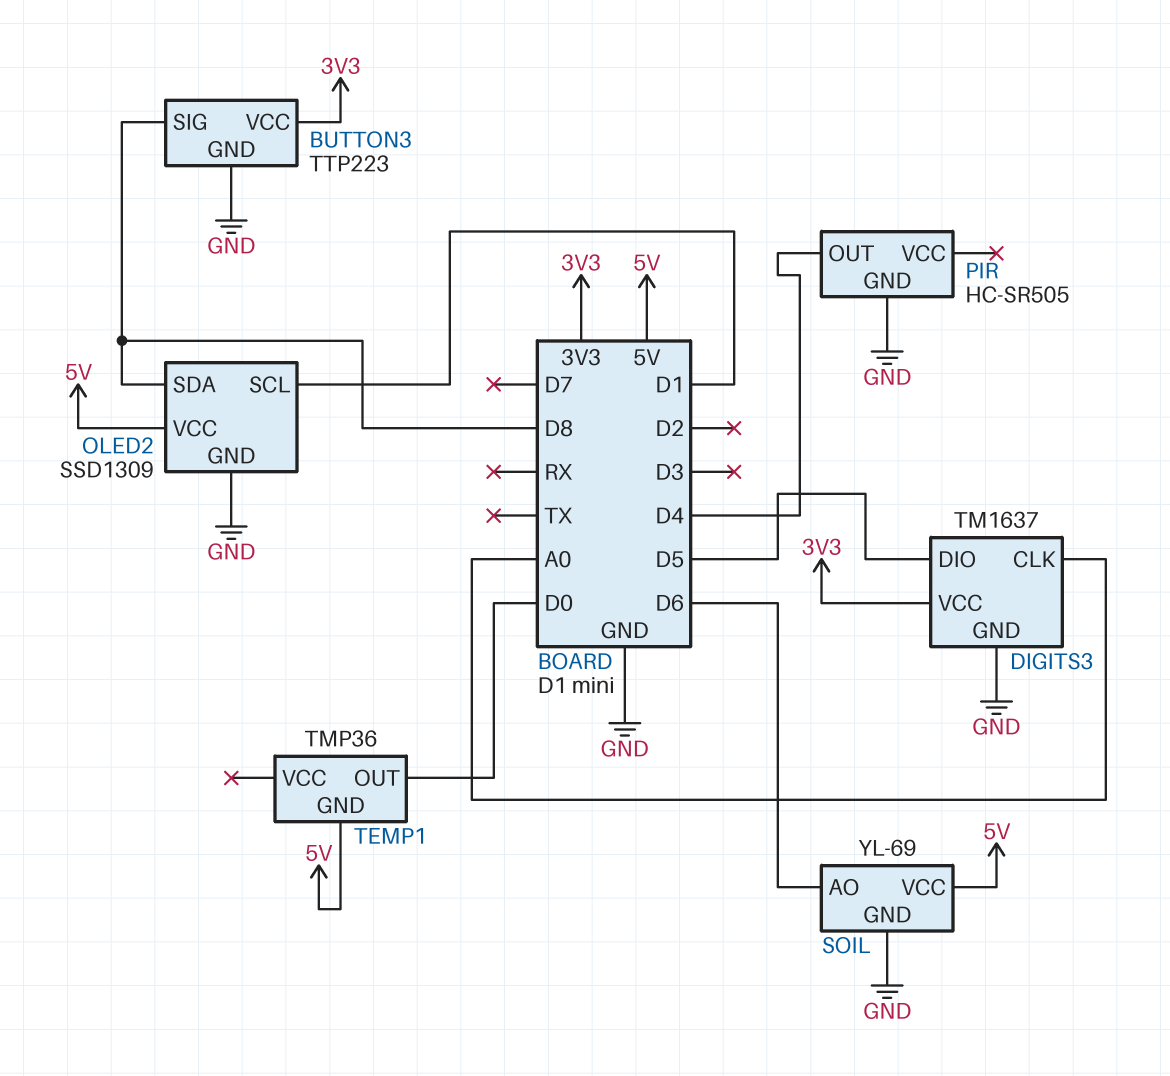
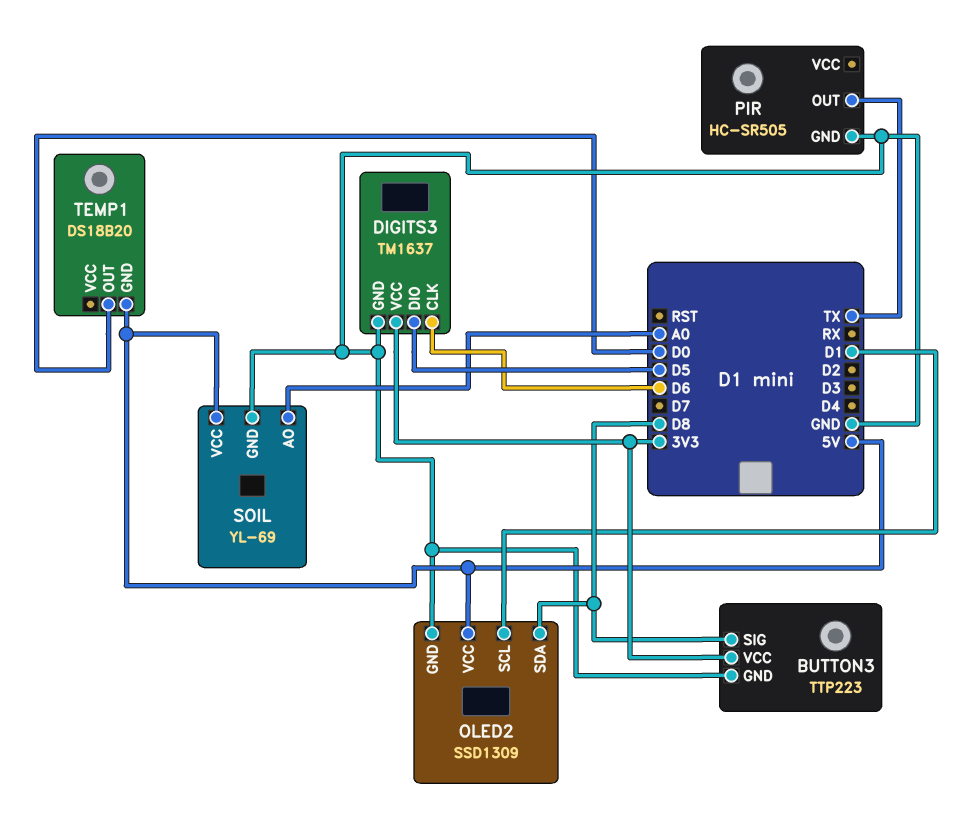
DIGITS3 pin CLK: A0 -> D6
PIR pin OUT: D4 -> TX
SOIL pin AO: D6 -> A0
TEMP1: TMP36 -> DS18B20

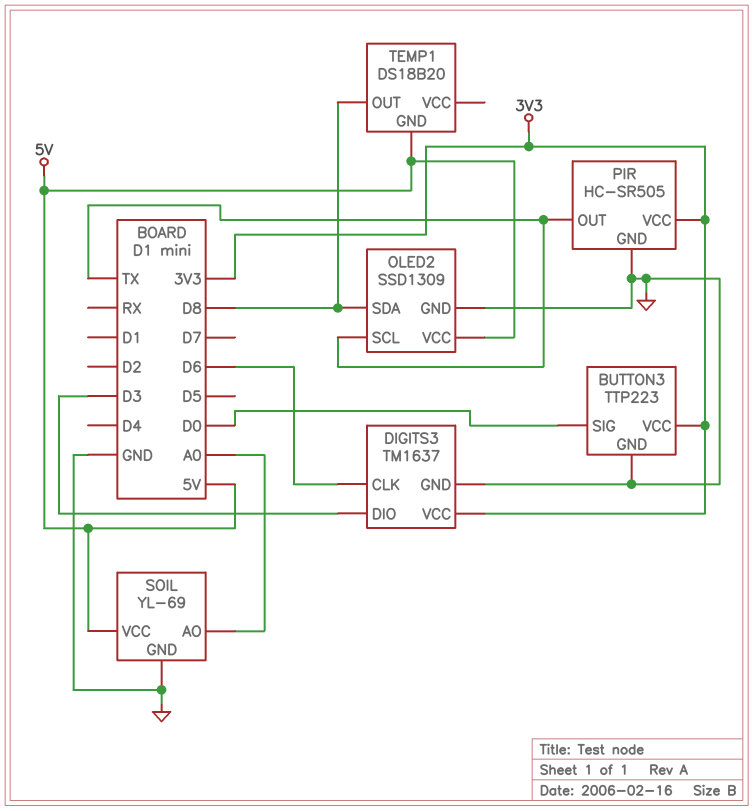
BUTTON3 pin SIG: D8 -> D0
DIGITS3 pin DIO: D5 -> D3
OLED2 pin SCL: D1 -> TX
PIR pin VCC: none -> 3V3
TEMP1 pin OUT: D0 -> D8

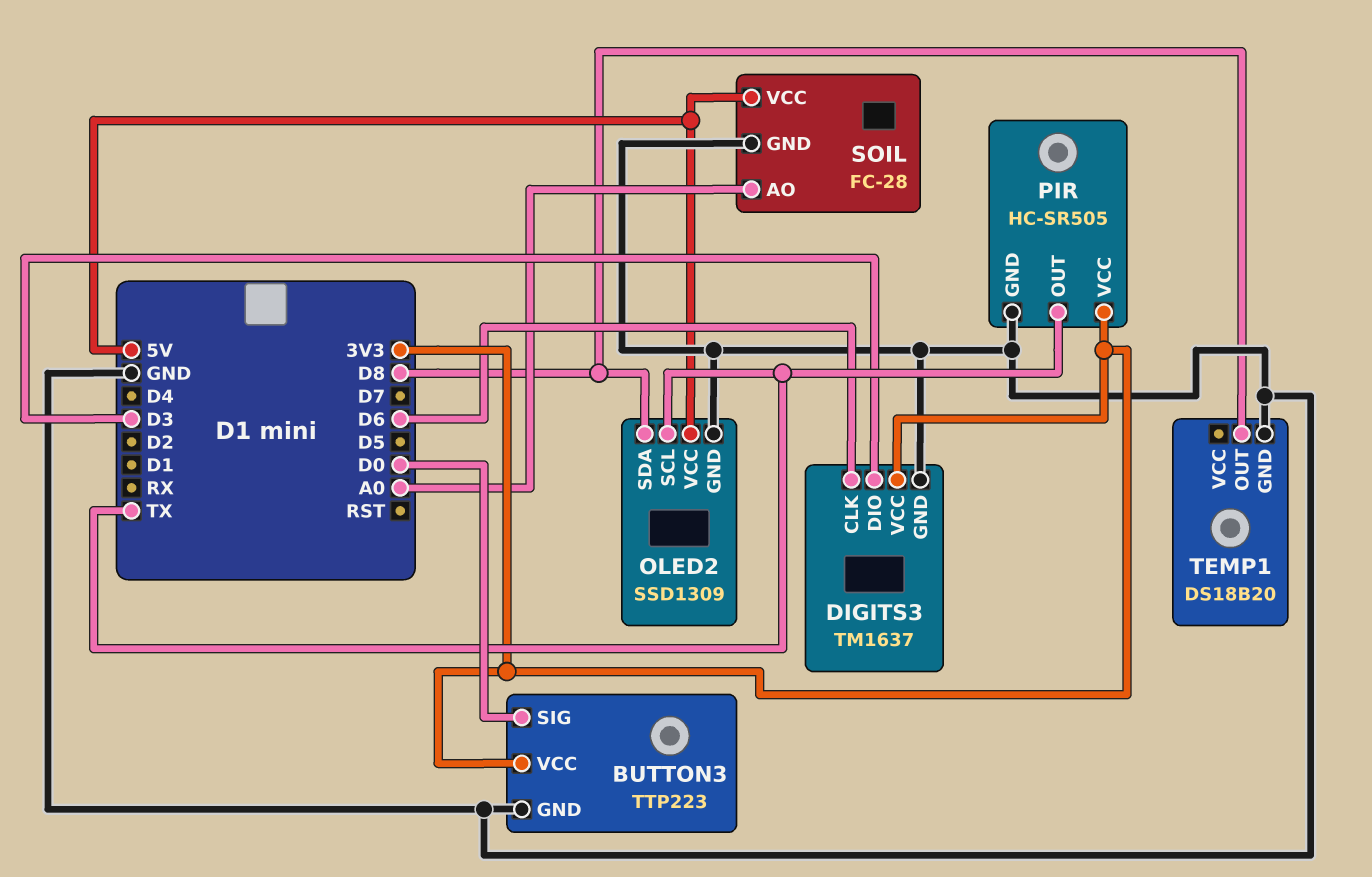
SOIL: YL-69 -> FC-28
TEMP1 pin GND: 5V -> GND

